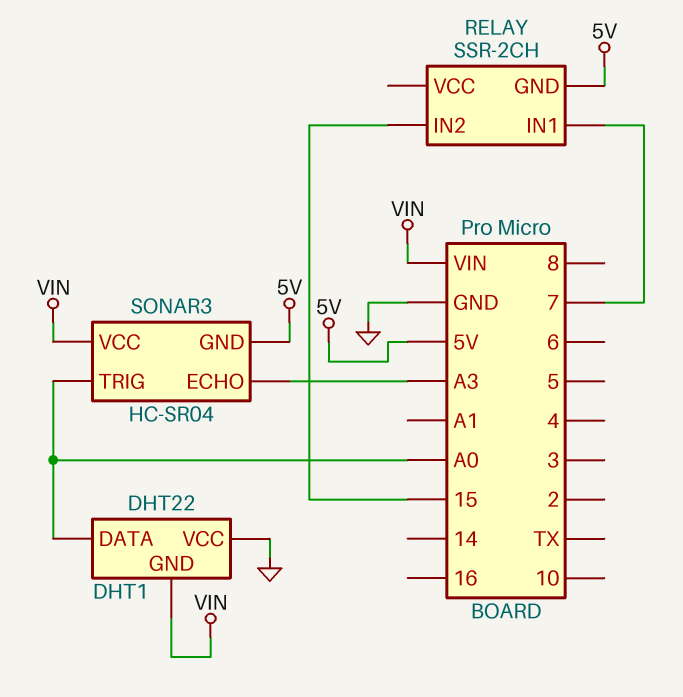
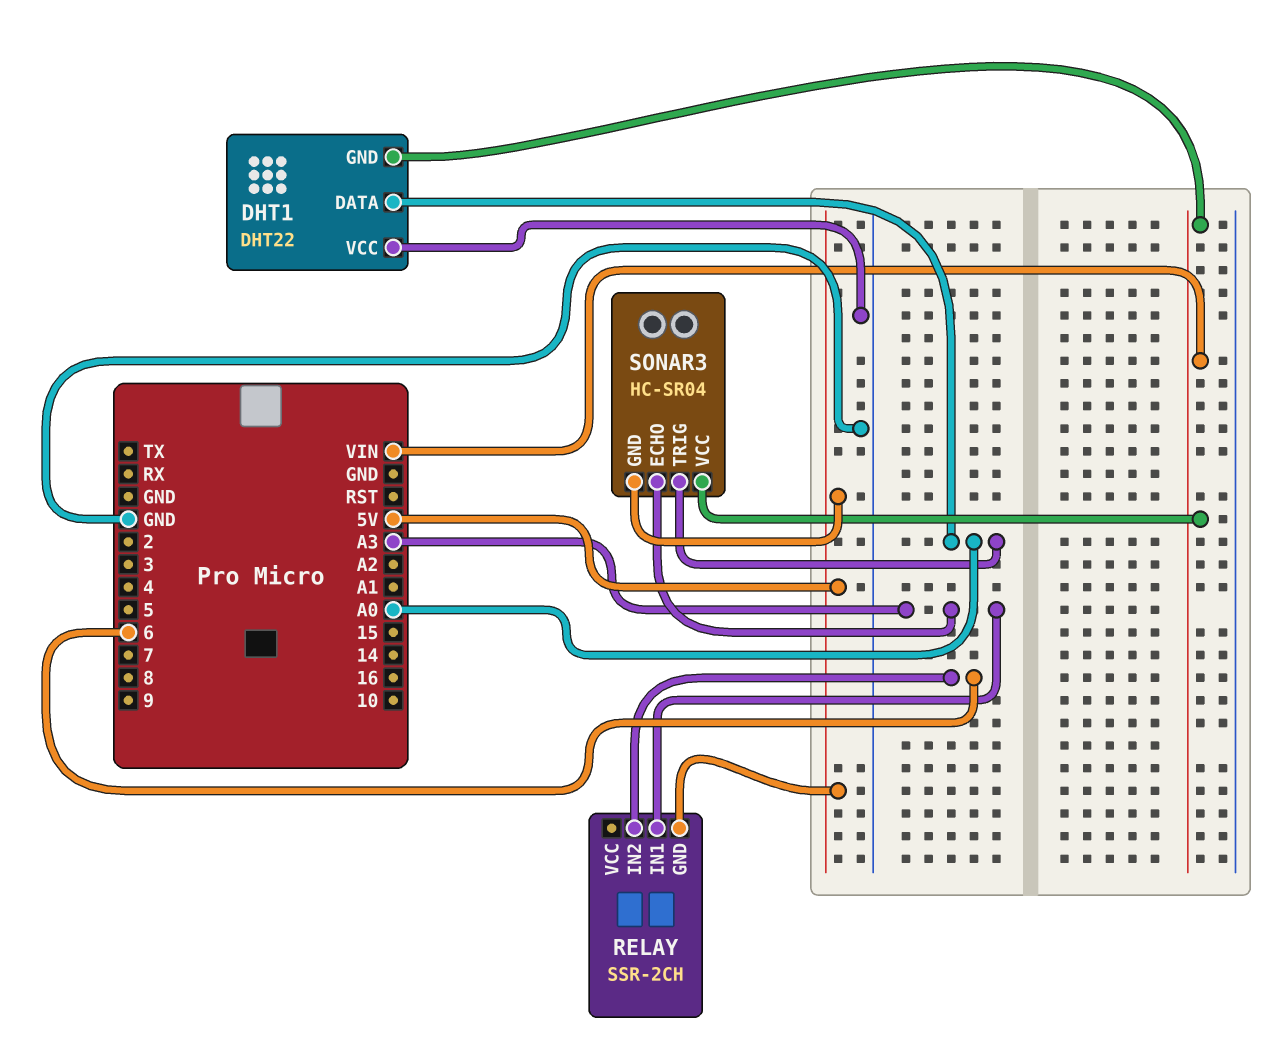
RELAY pin IN1: 7 -> A3
RELAY pin IN2: 15 -> 6

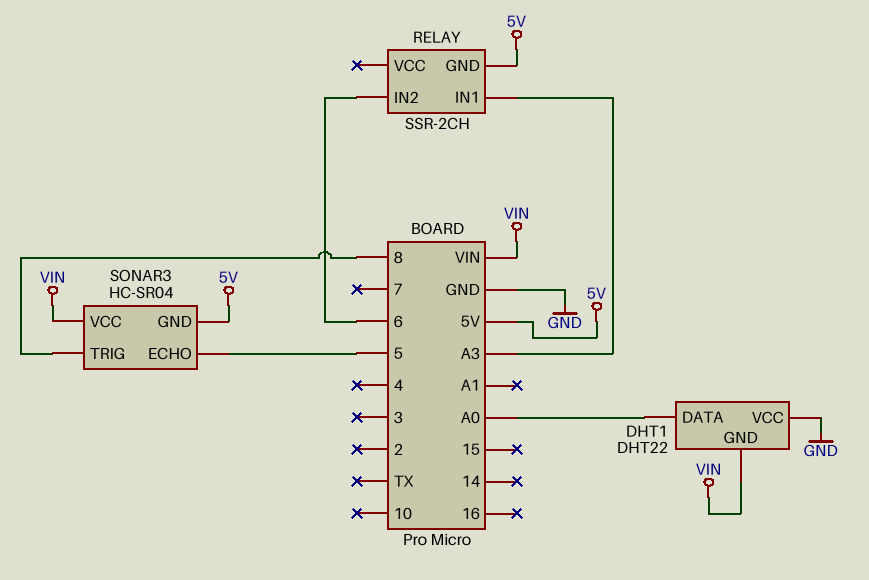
SONAR3 pin ECHO: A3 -> 5
SONAR3 pin TRIG: A0 -> 8

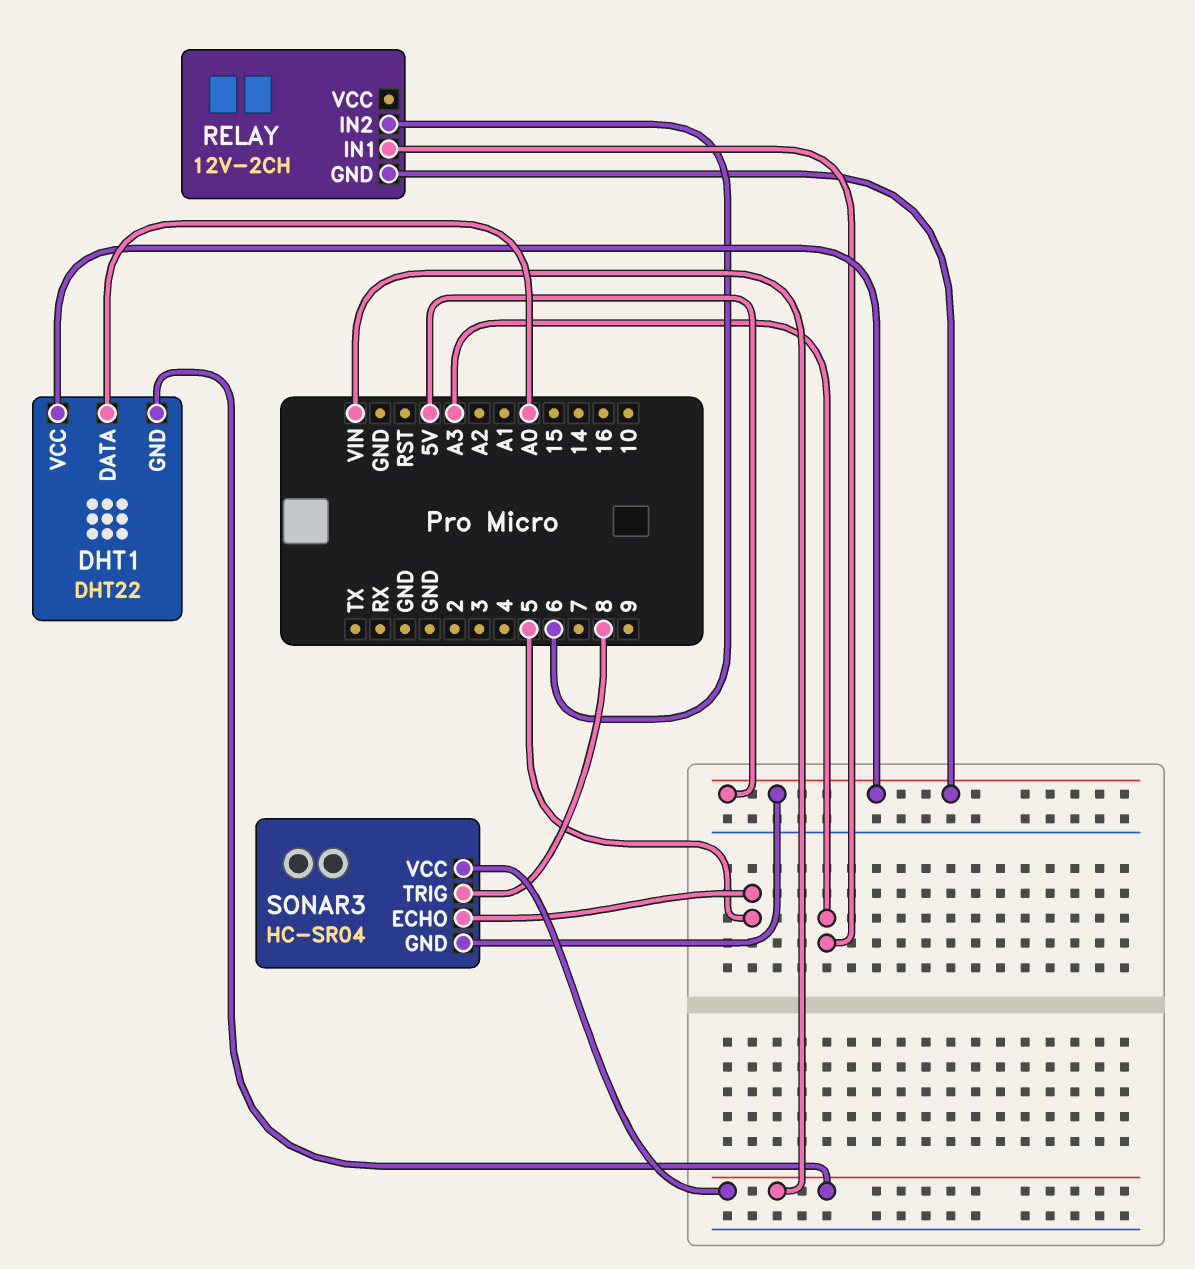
DHT1 pin VCC: GND -> 5V
RELAY: SSR-2CH -> 12V-2CH

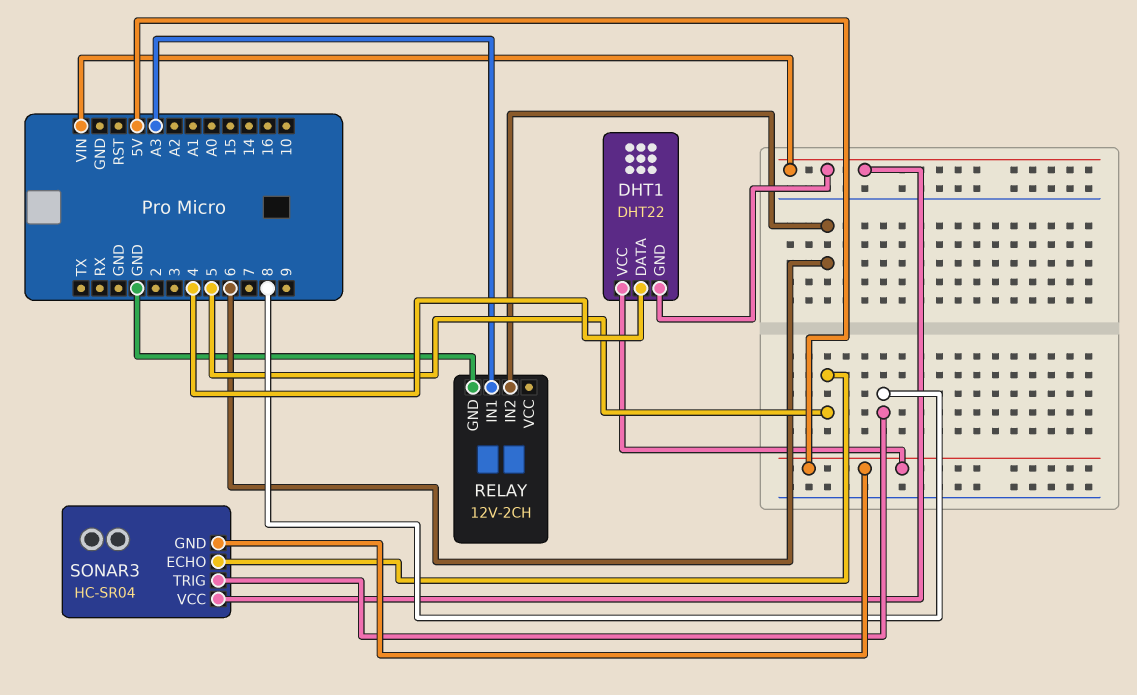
DHT1 pin DATA: A0 -> 4
RELAY pin GND: 5V -> GND

